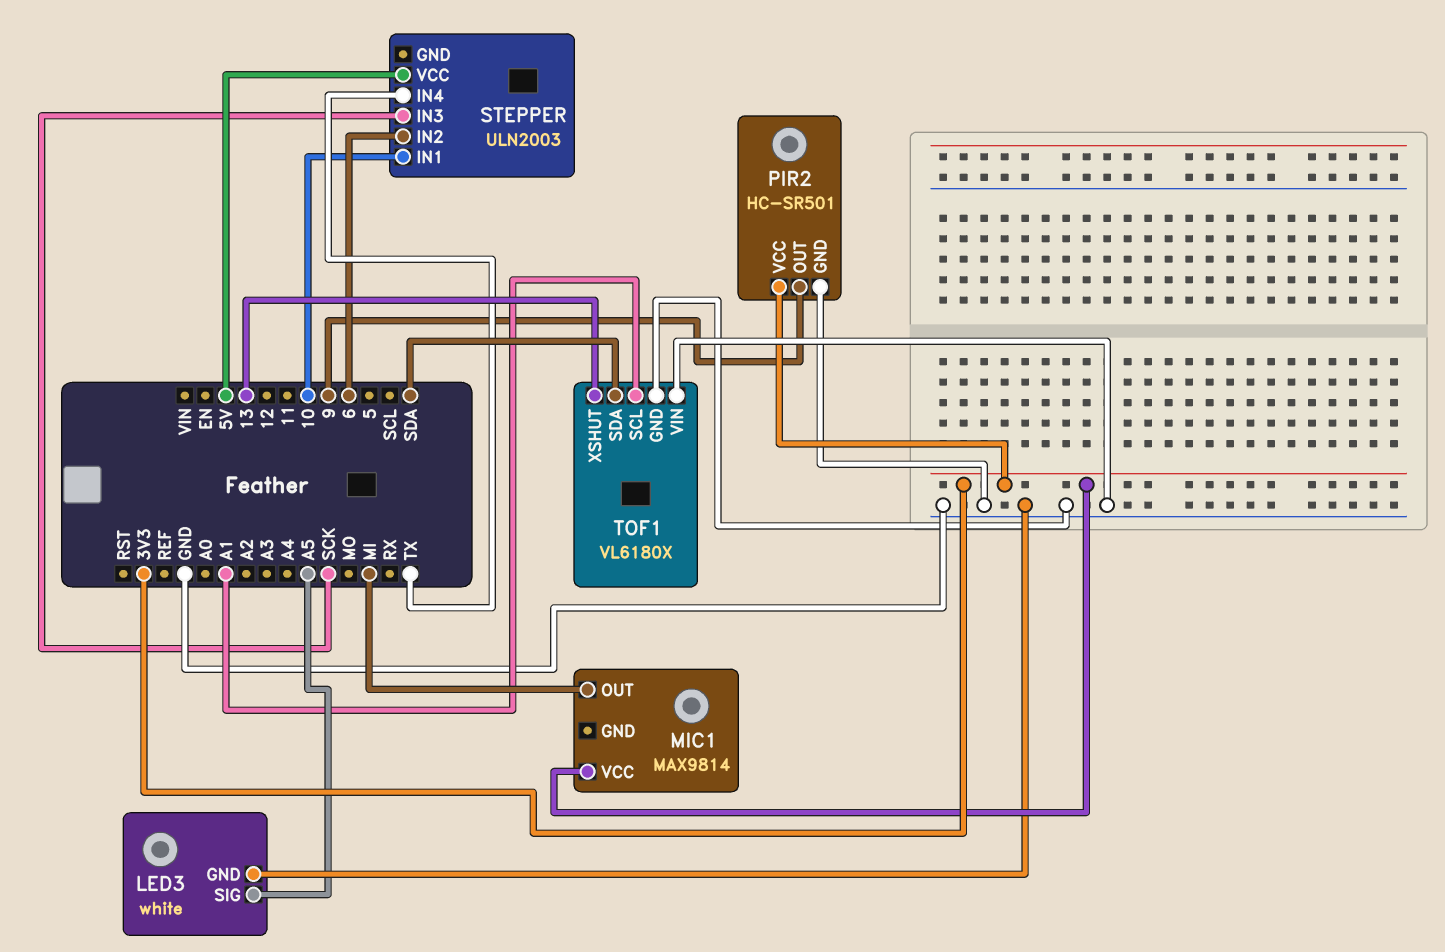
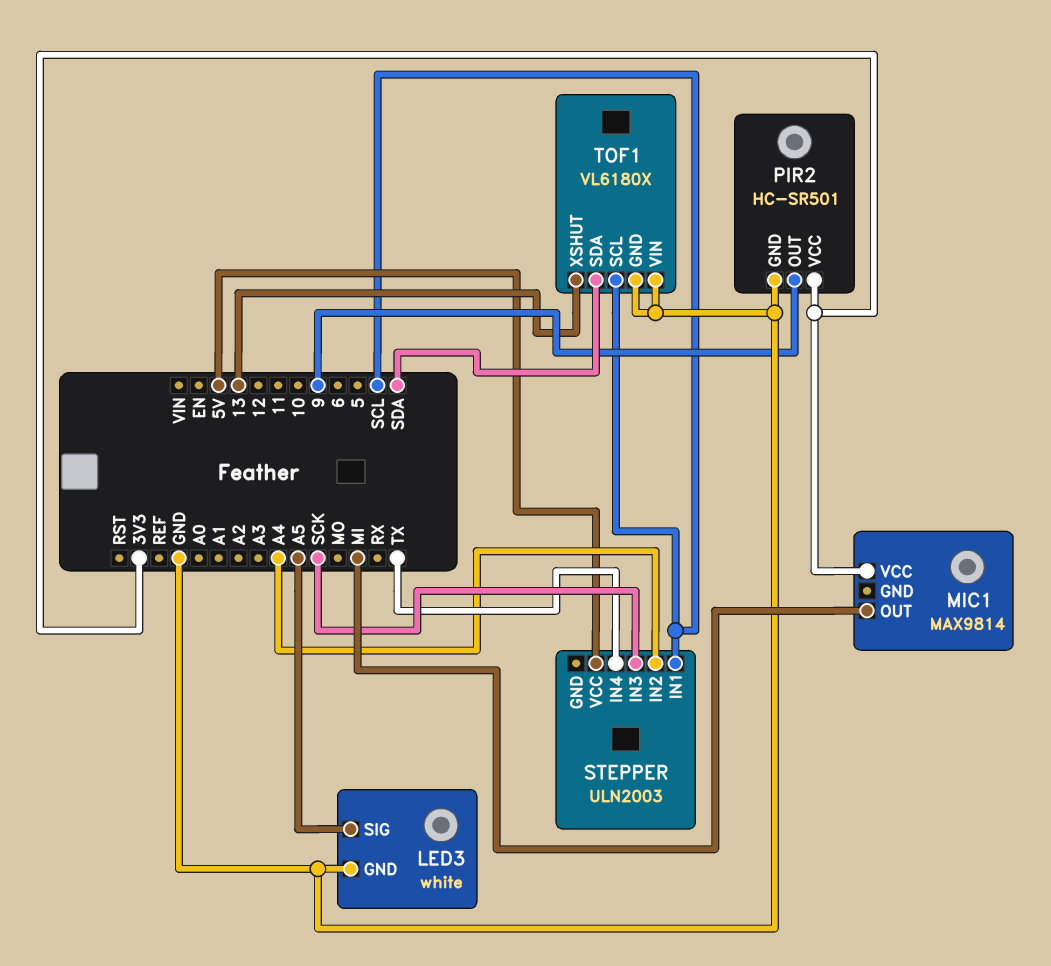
STEPPER pin IN1: 10 -> SCL
STEPPER pin IN2: 6 -> A4
TOF1 pin SCL: A1 -> SCL

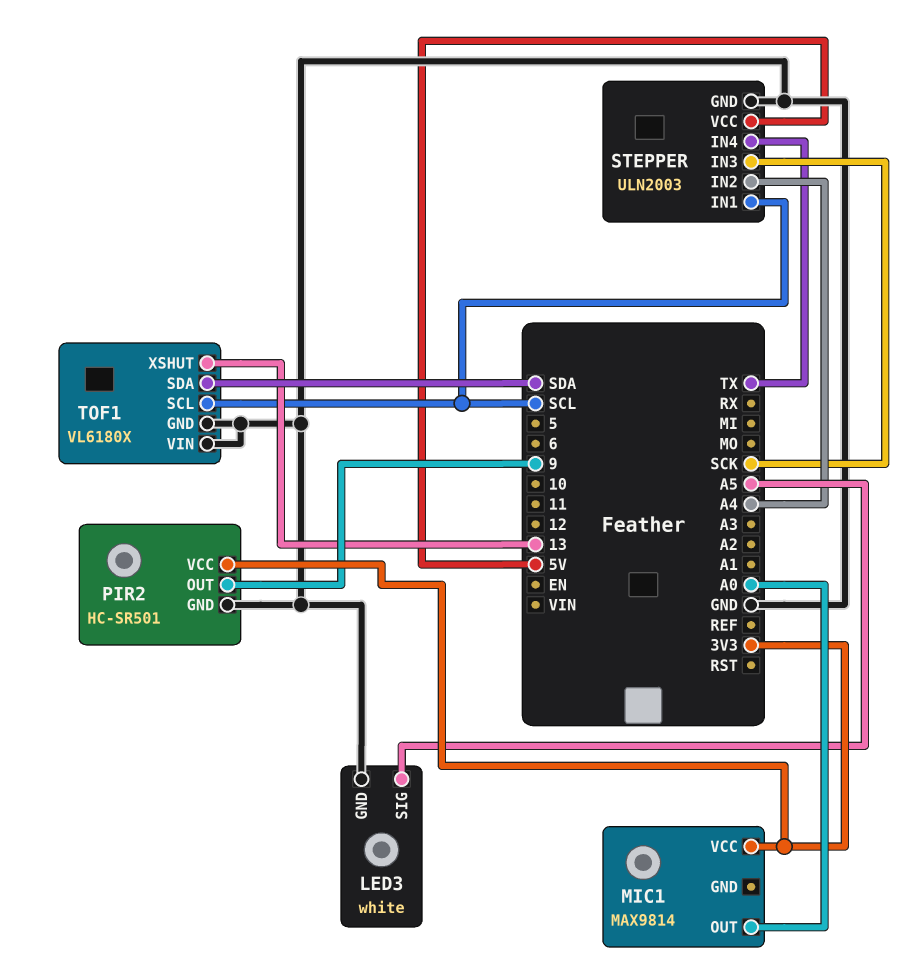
MIC1 pin OUT: MI -> A0
STEPPER pin GND: none -> GND

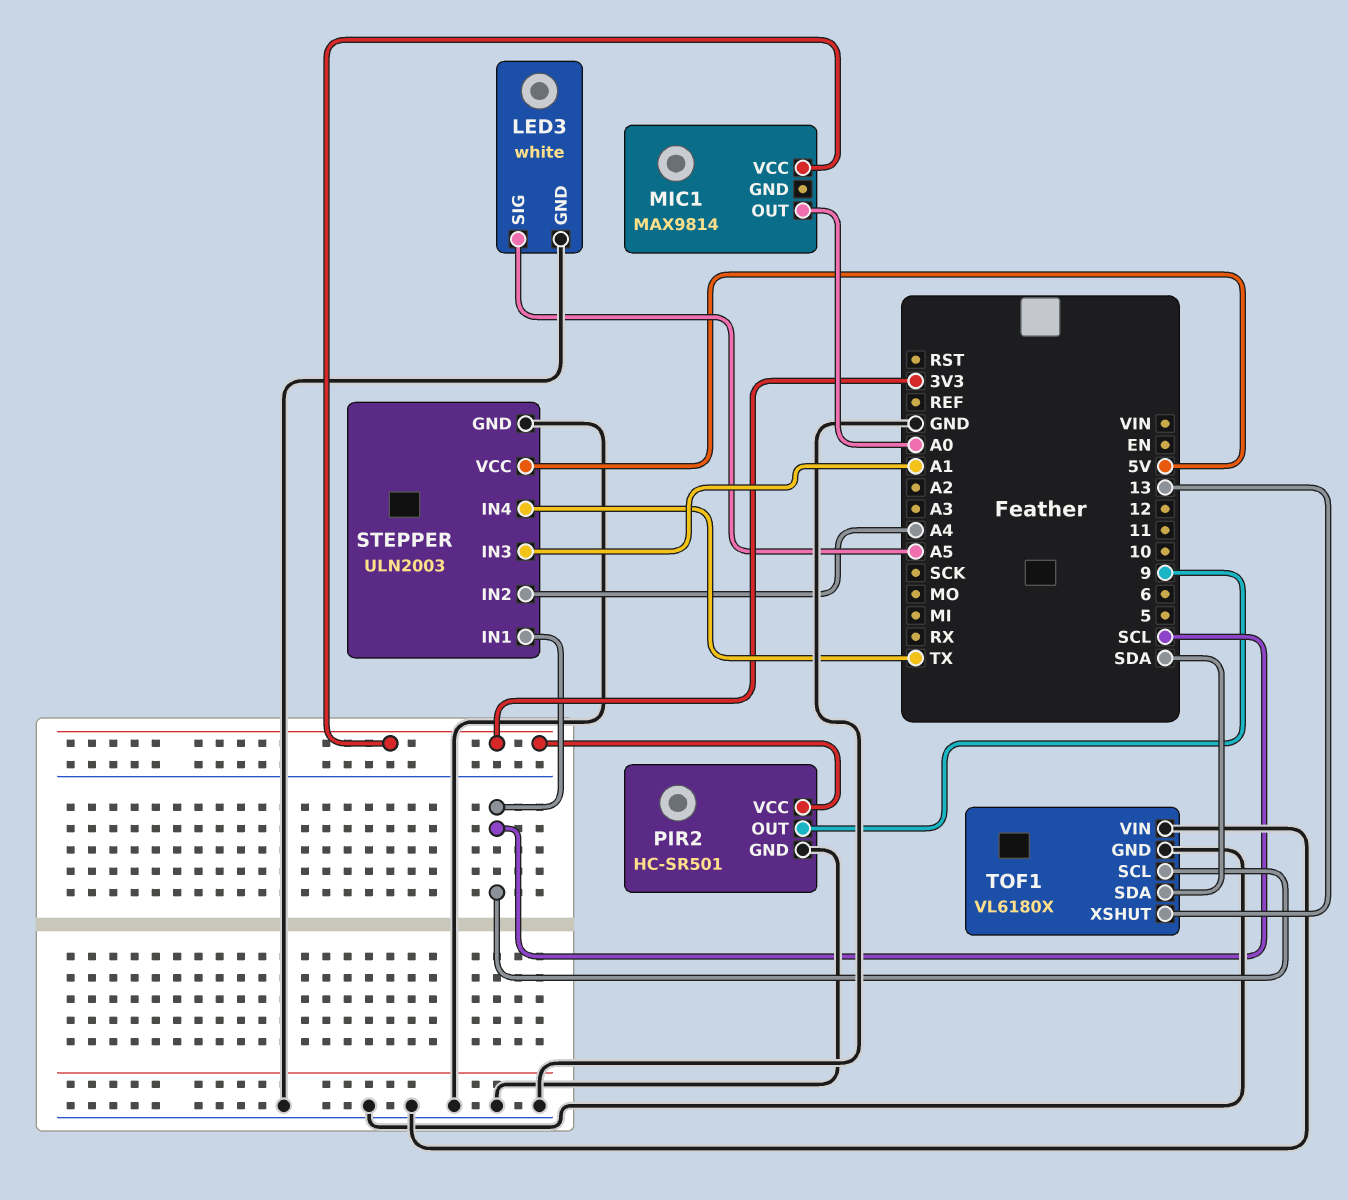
STEPPER pin IN3: SCK -> A1

